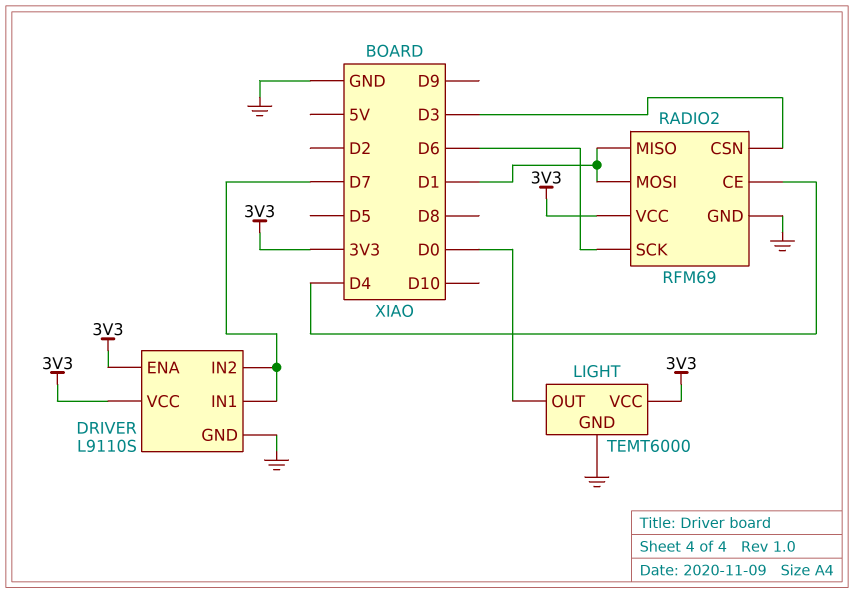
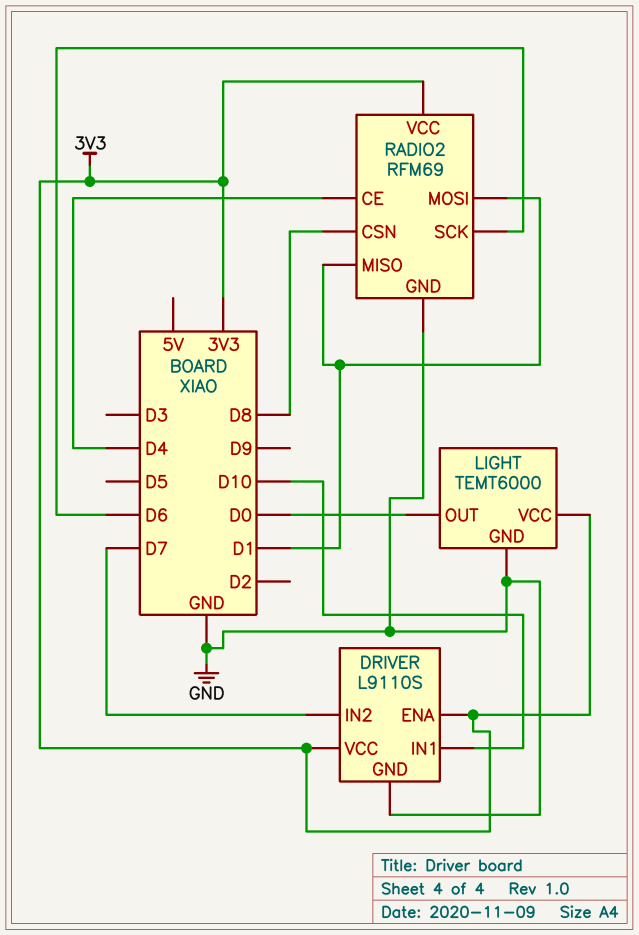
DRIVER pin IN1: D7 -> D10
RADIO2 pin CSN: D3 -> D8

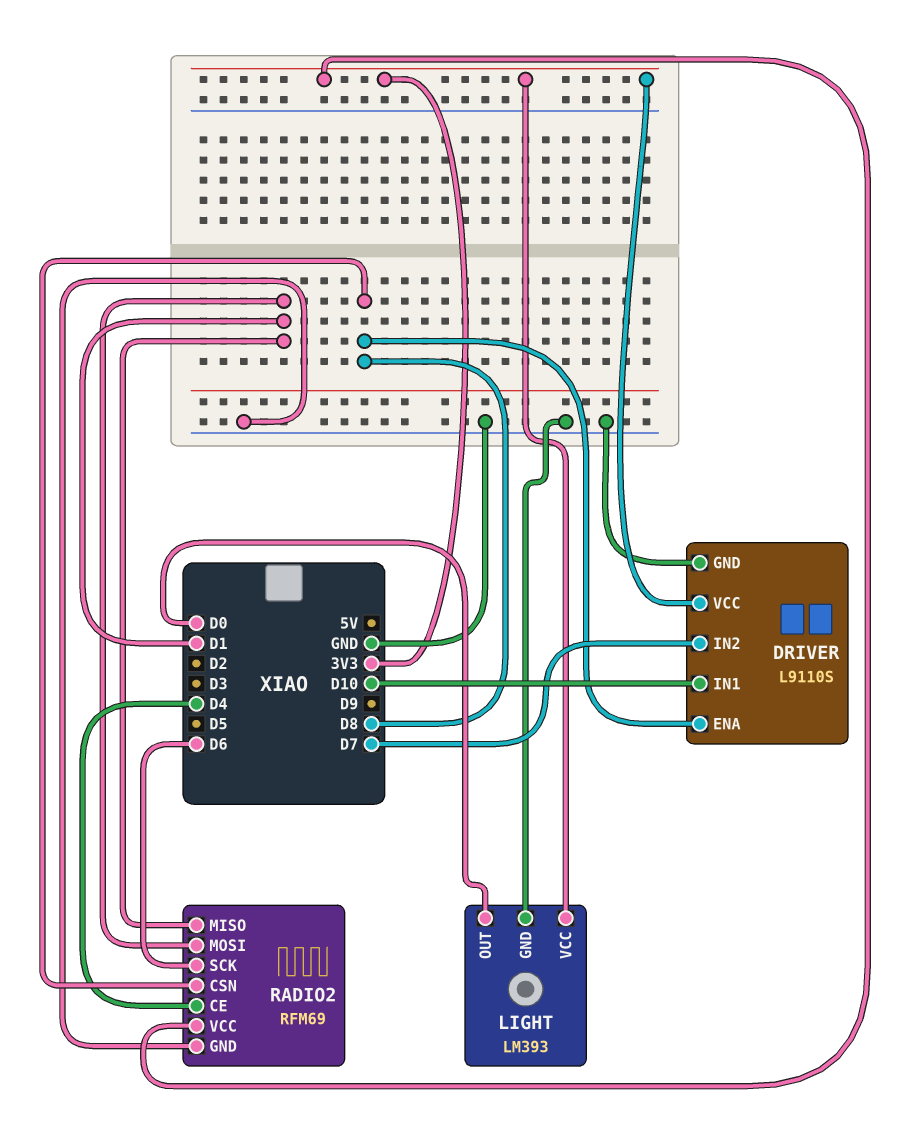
DRIVER pin ENA: 3V3 -> D8
LIGHT: TEMT6000 -> LM393

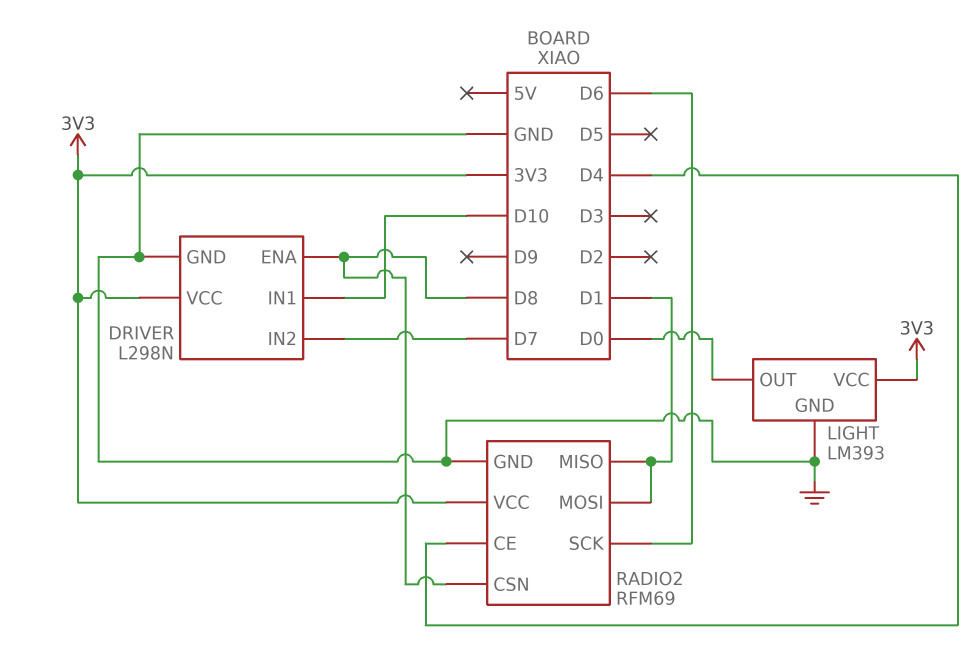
DRIVER: L9110S -> L298N

